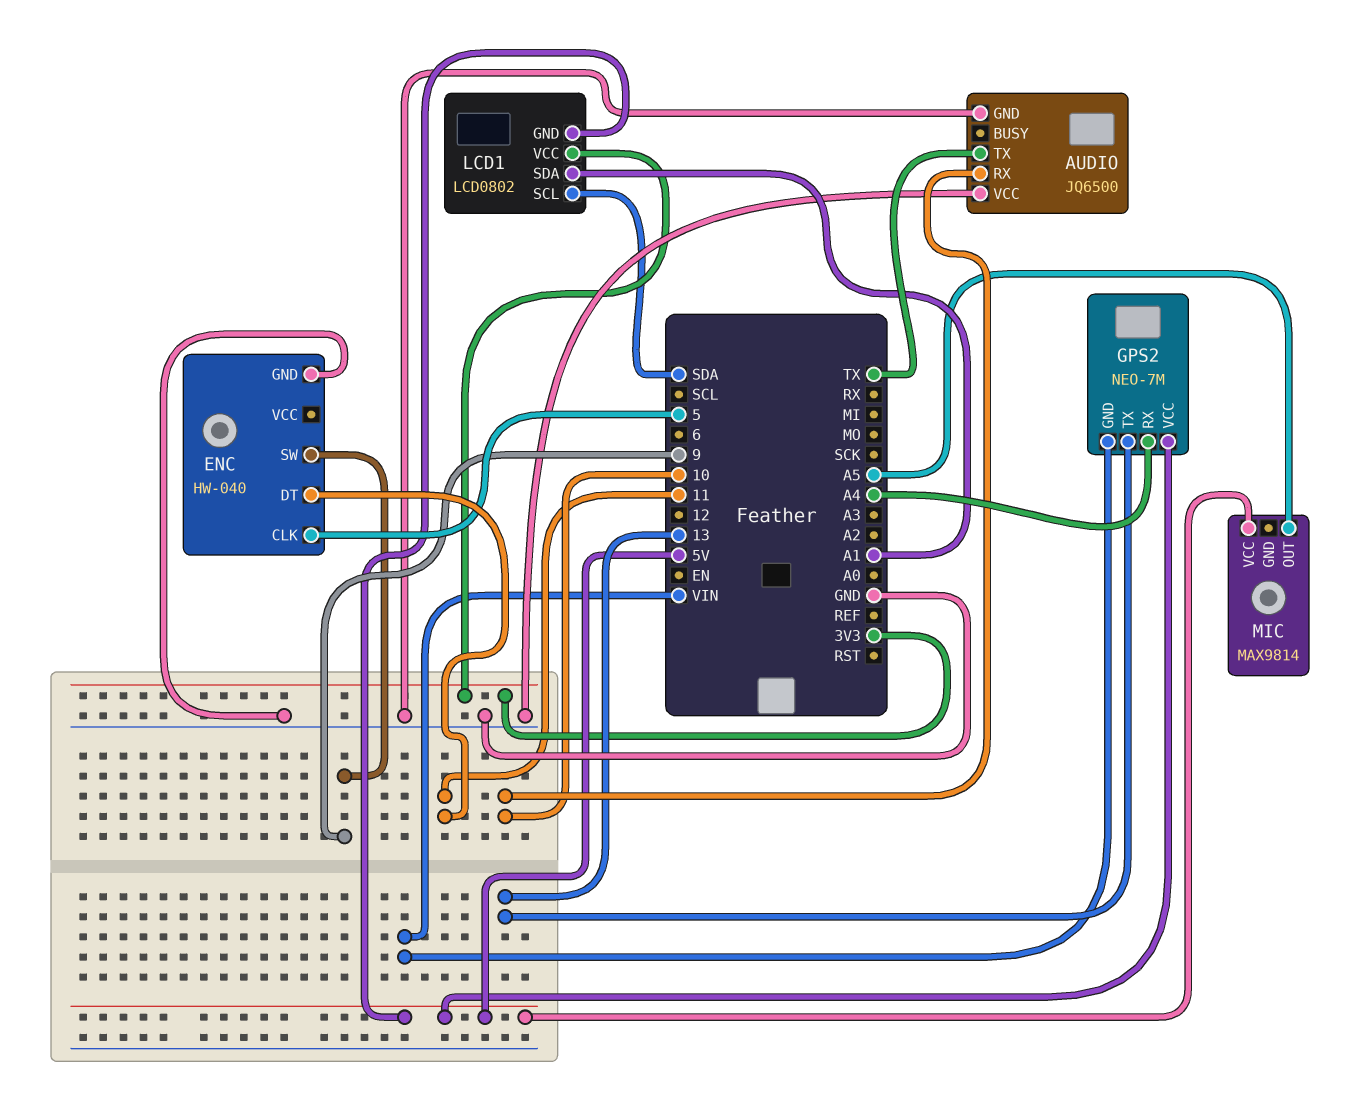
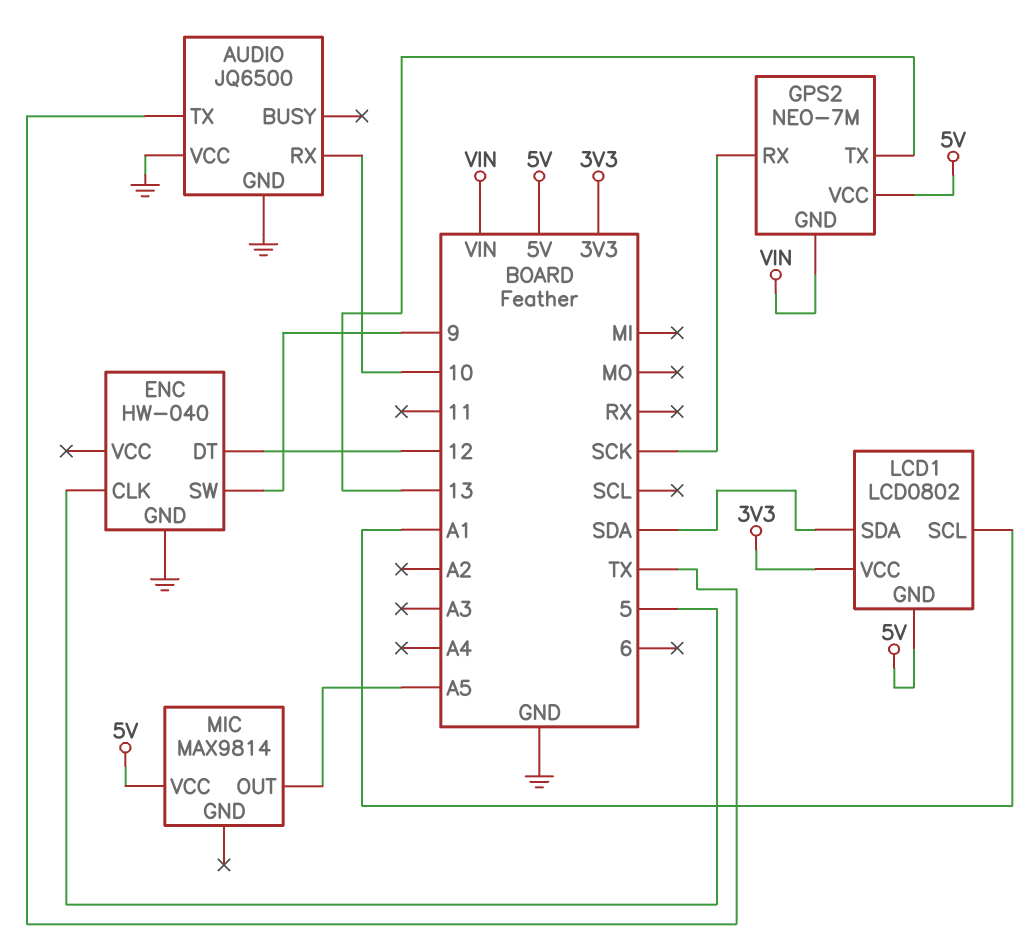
ENC pin DT: 11 -> 12
GPS2 pin RX: A4 -> SCK
LCD1 pin SCL: SDA -> A1
LCD1 pin SDA: A1 -> SDA

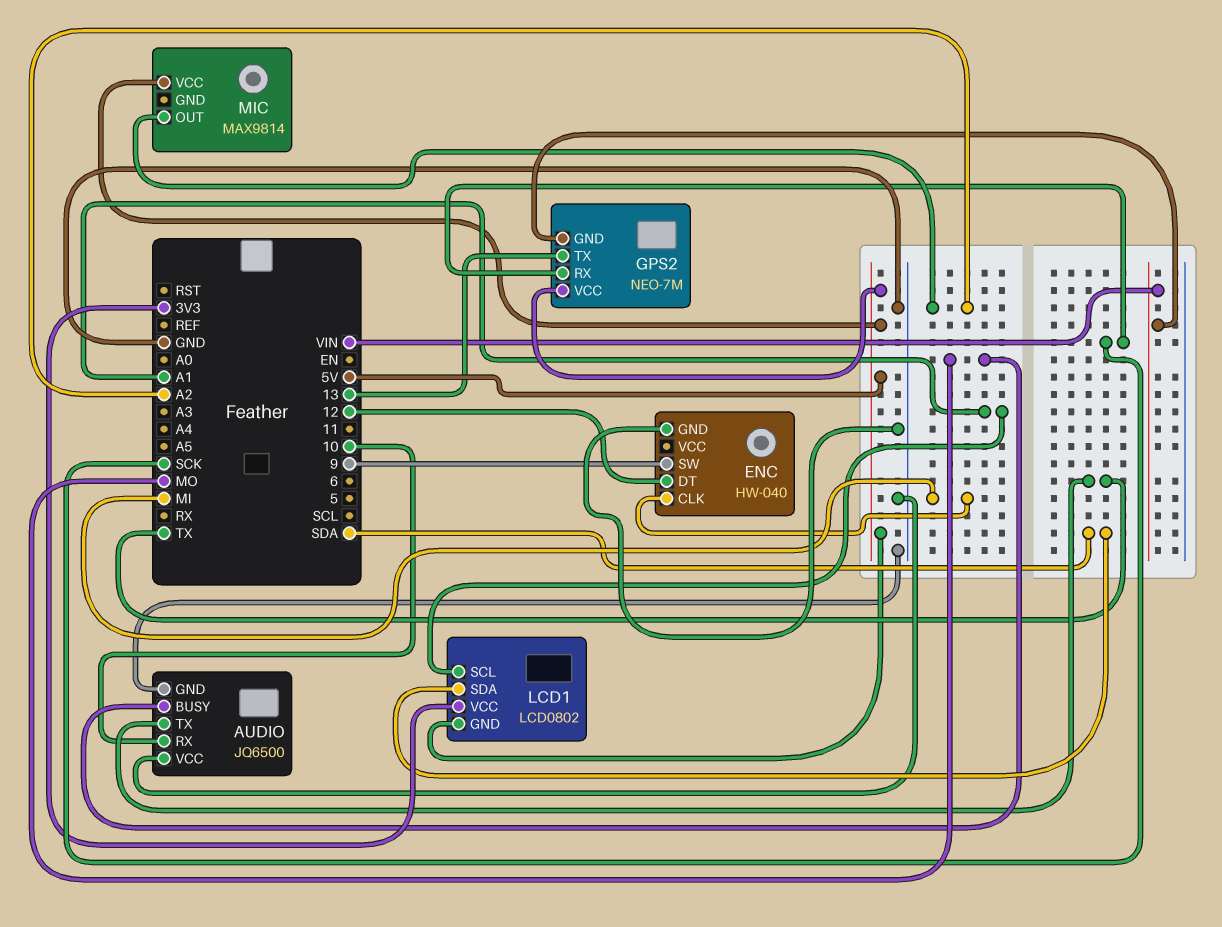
AUDIO pin BUSY: none -> MO
ENC pin CLK: 5 -> MI
MIC pin OUT: A5 -> A2

